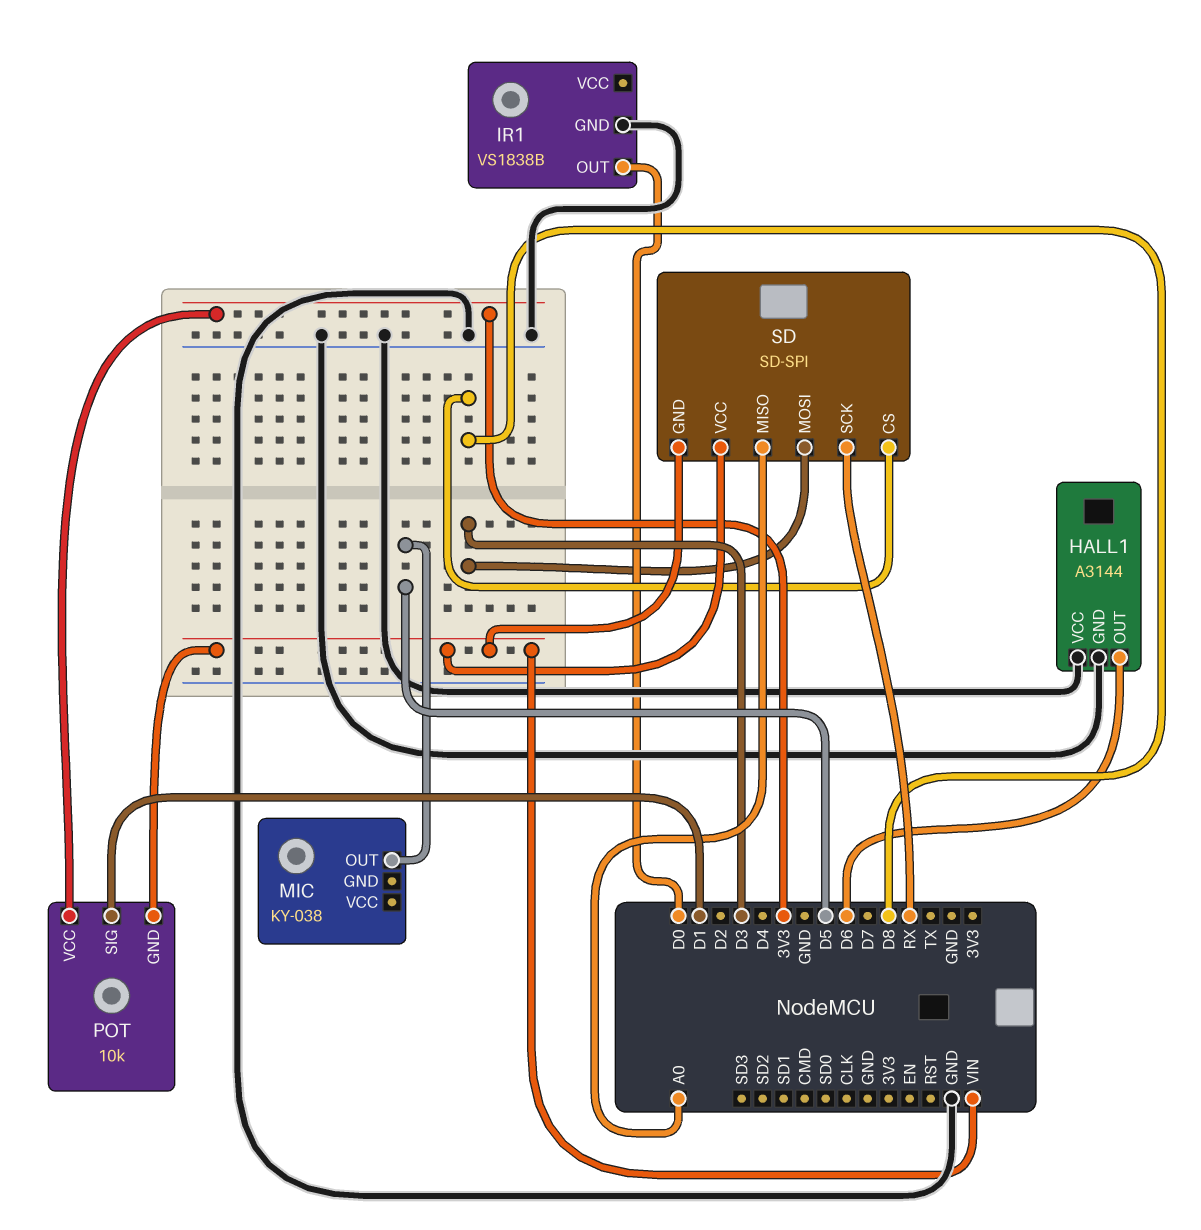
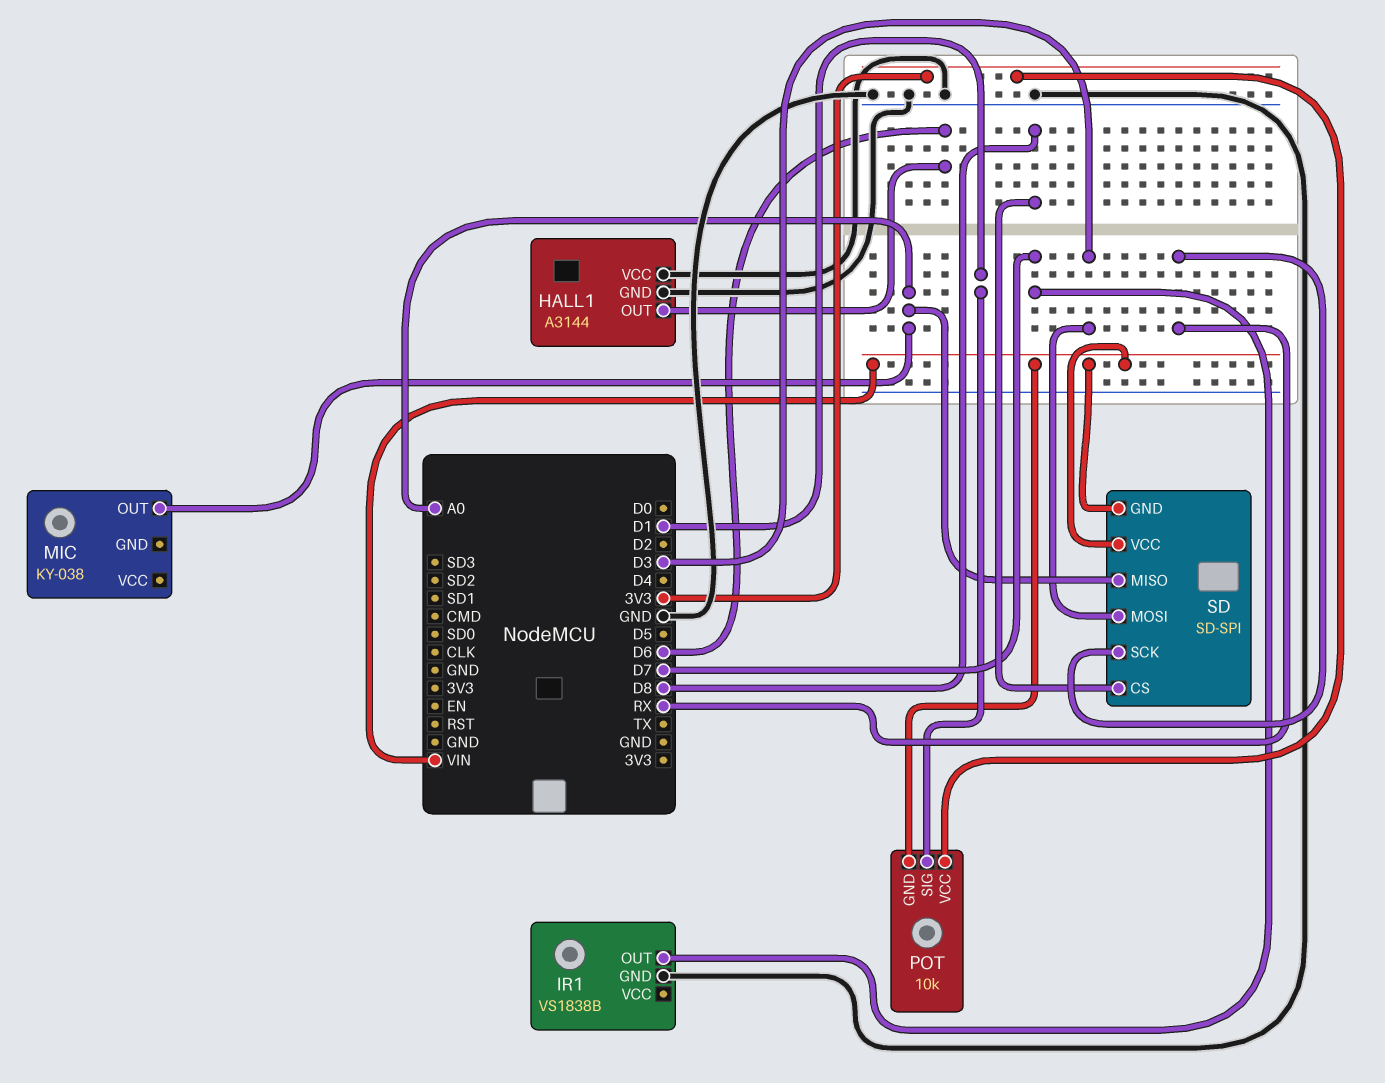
IR1 pin OUT: D0 -> D7
MIC pin OUT: D5 -> A0

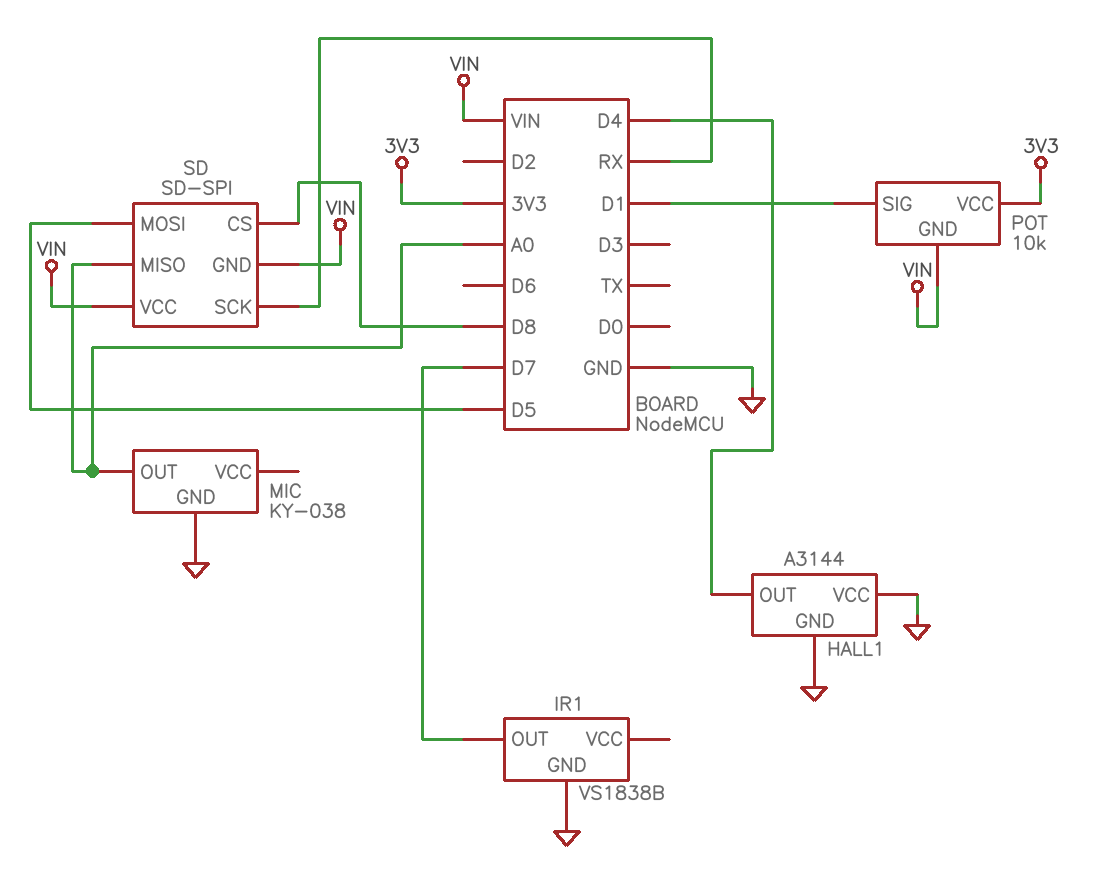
HALL1 pin OUT: D6 -> D4
MIC pin GND: none -> GND
SD pin MOSI: D3 -> D5

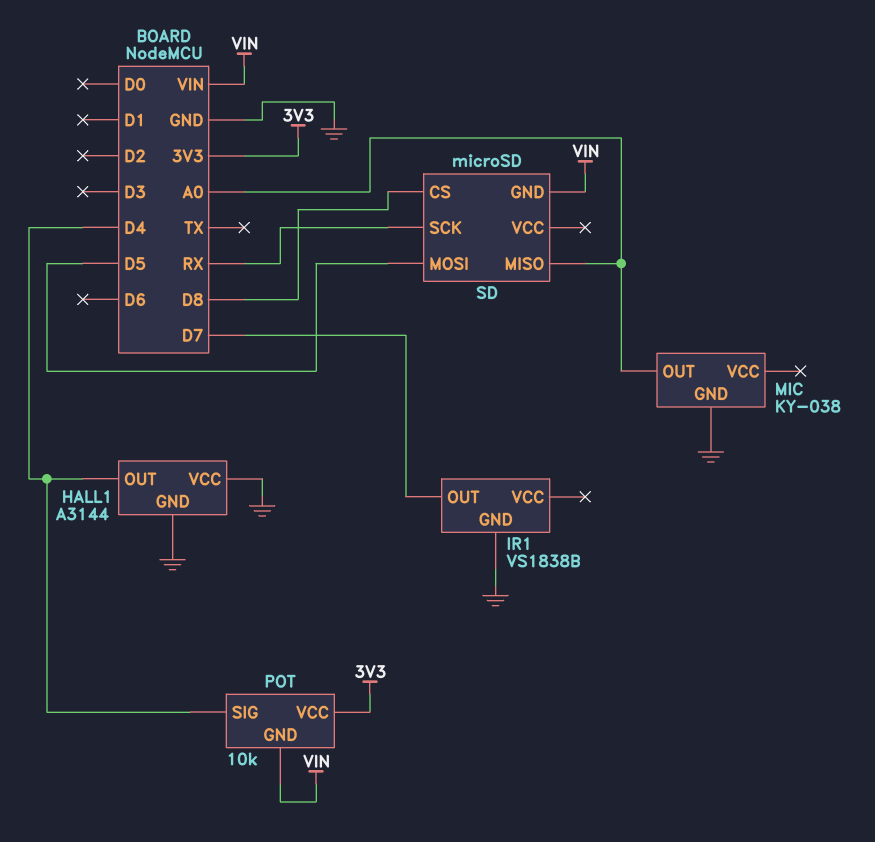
POT pin SIG: D1 -> D4
SD: SD-SPI -> microSD
SD pin VCC: VIN -> none

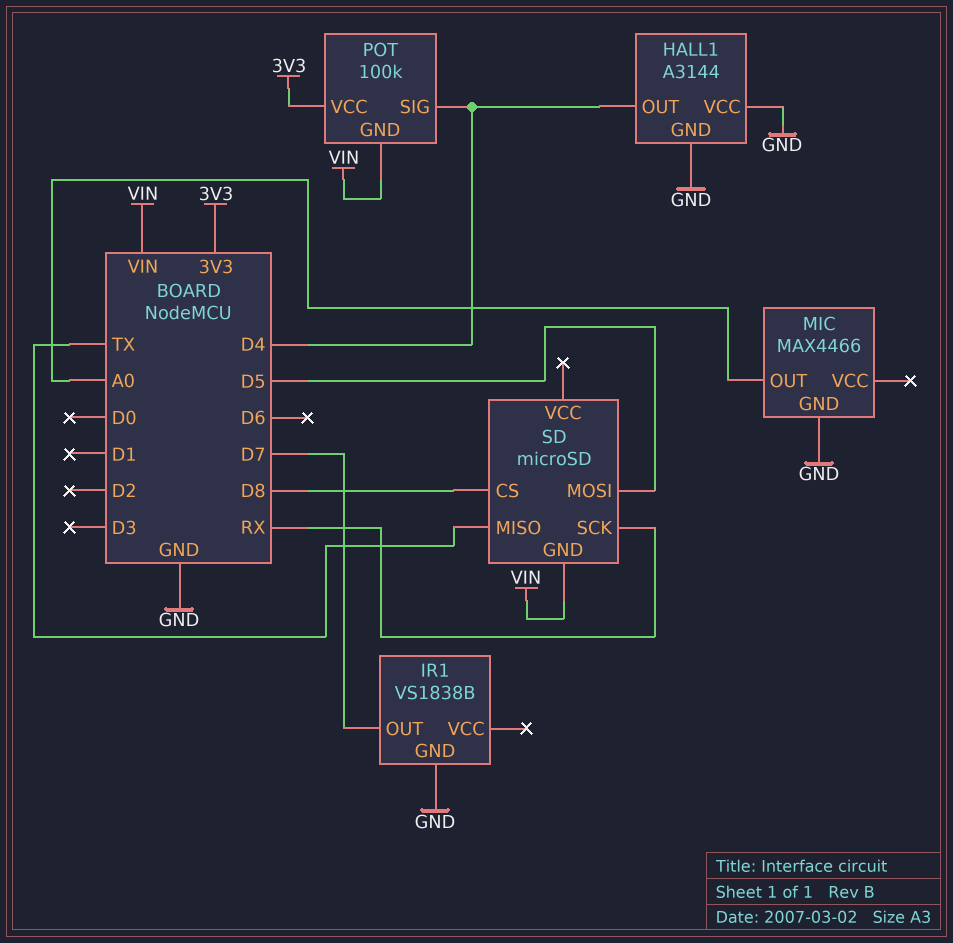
MIC: KY-038 -> MAX4466
POT: 10k -> 100k
SD pin MISO: A0 -> TX

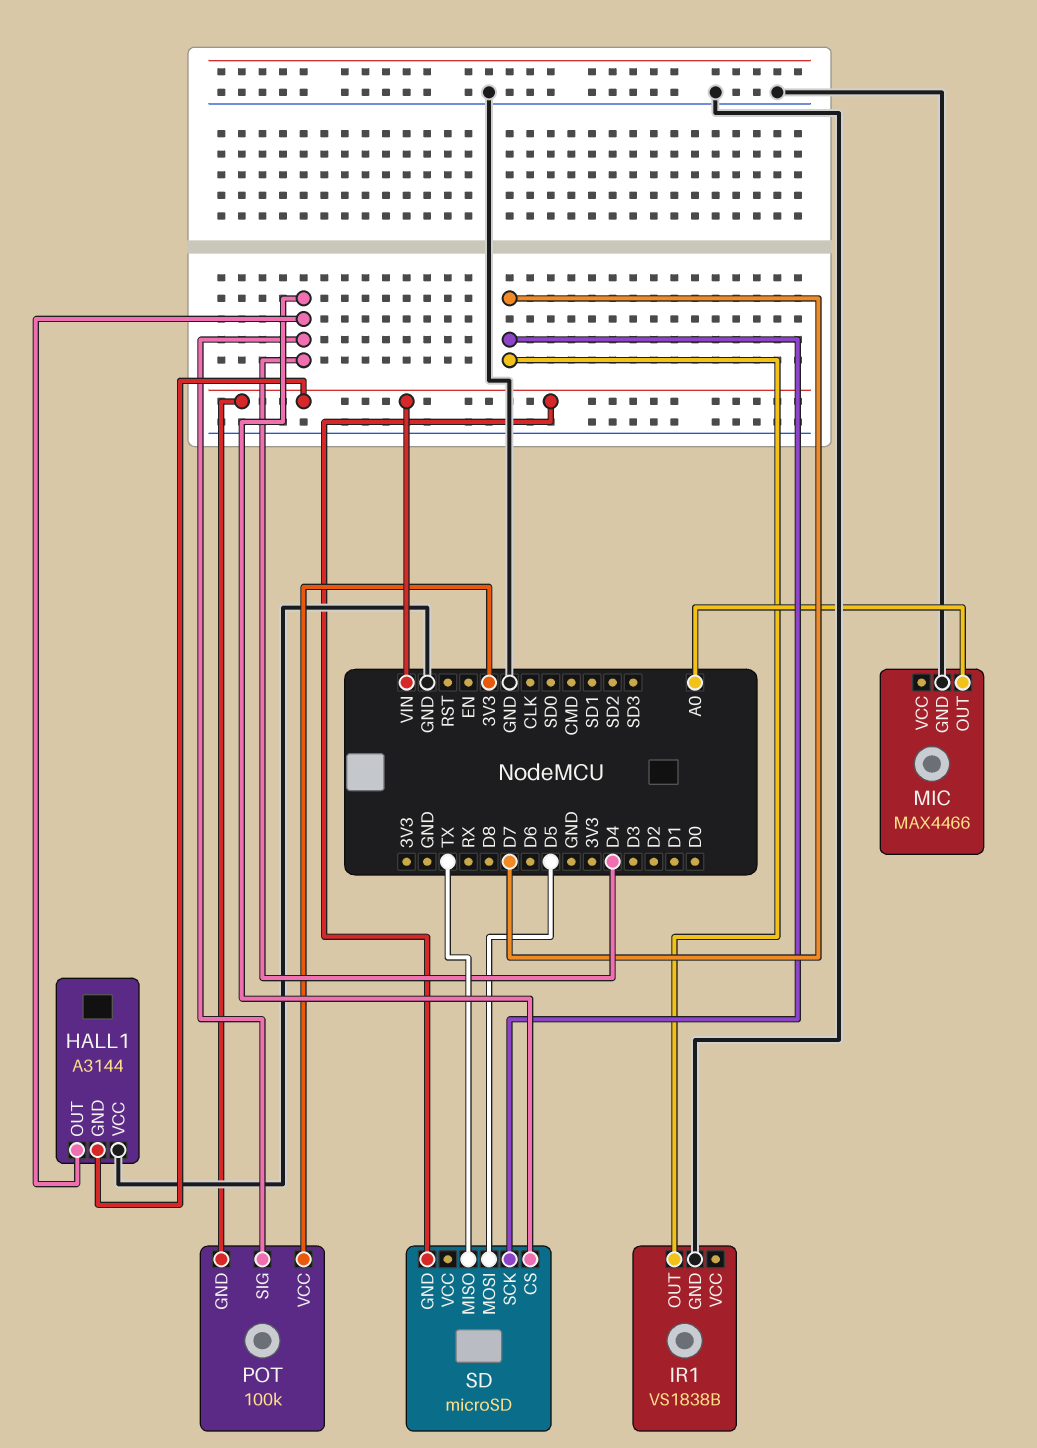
HALL1 pin GND: GND -> VIN
SD pin CS: D8 -> D4
SD pin SCK: RX -> D7

